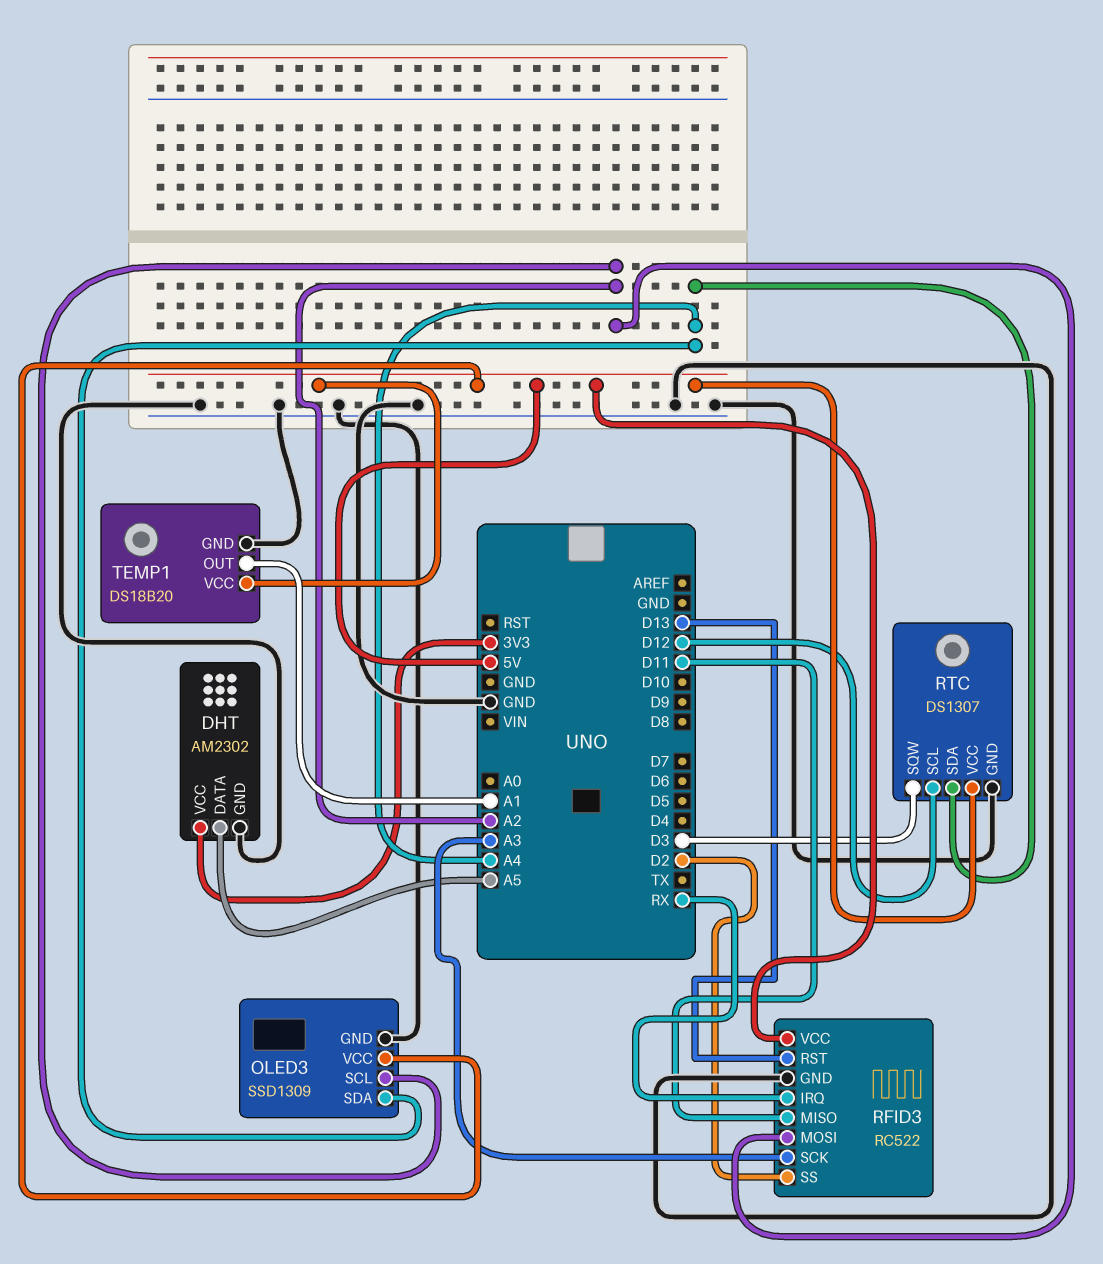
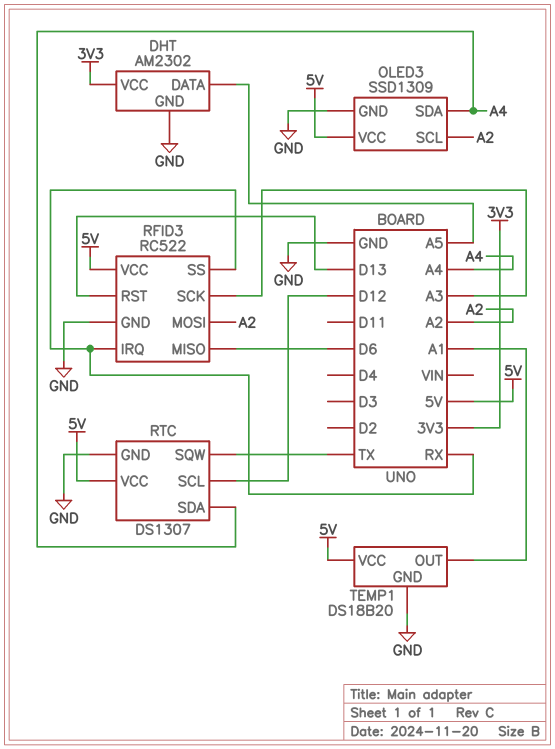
RFID3 pin MISO: D11 -> D6
RFID3 pin SS: D2 -> RX
RTC pin SQW: D3 -> TX

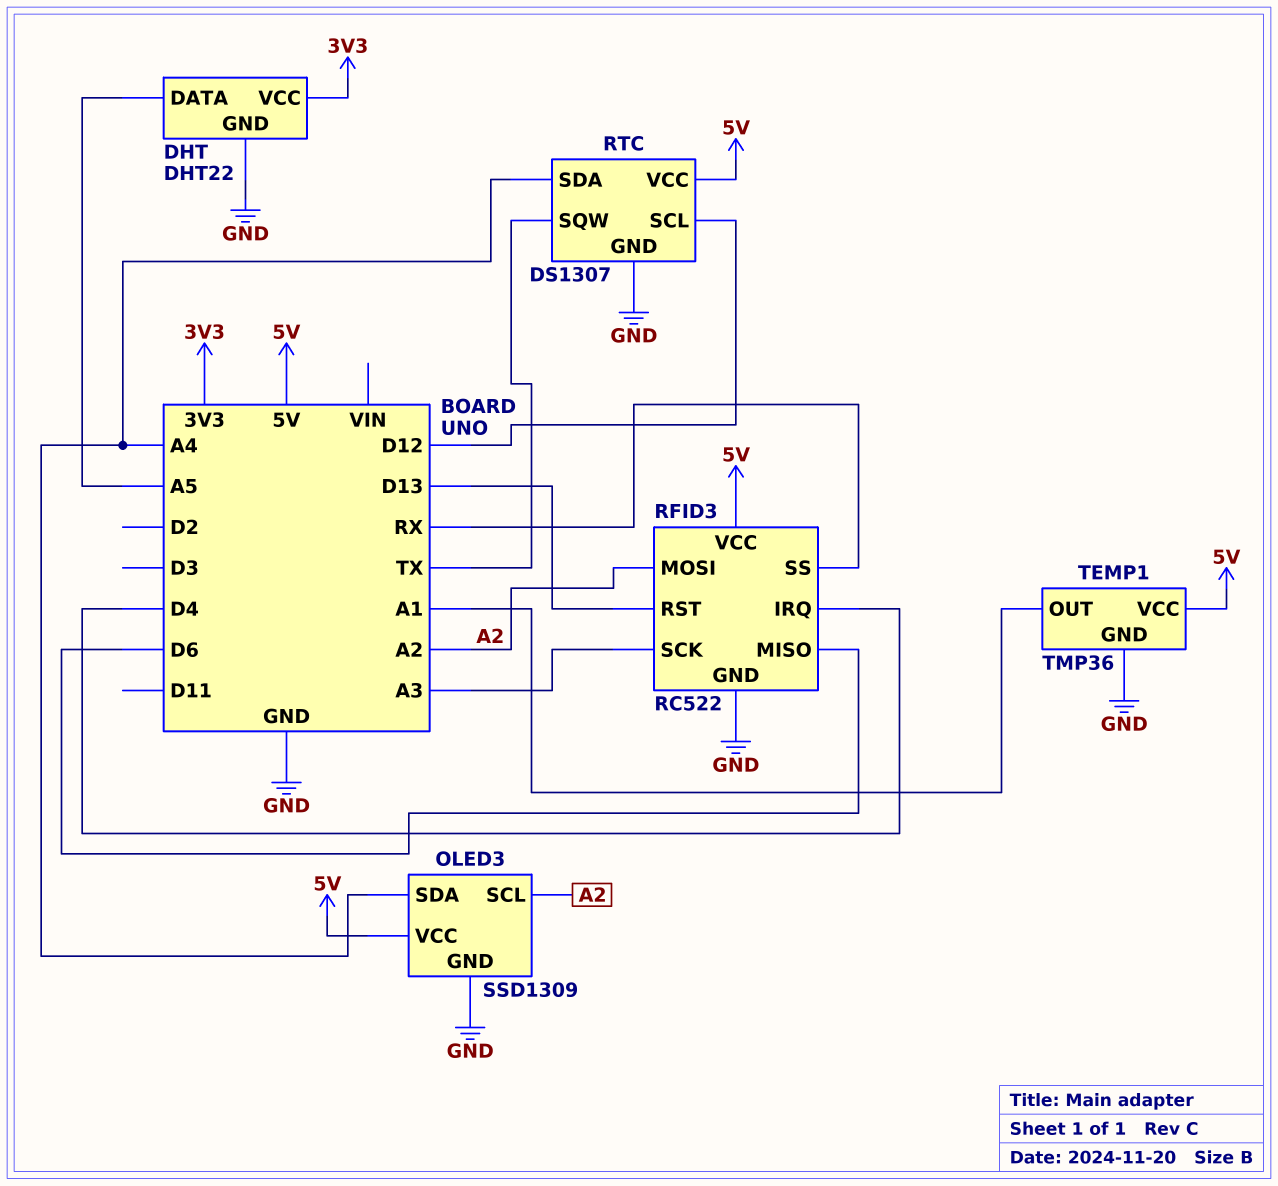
DHT: AM2302 -> DHT22
RFID3 pin IRQ: RX -> D4
TEMP1: DS18B20 -> TMP36

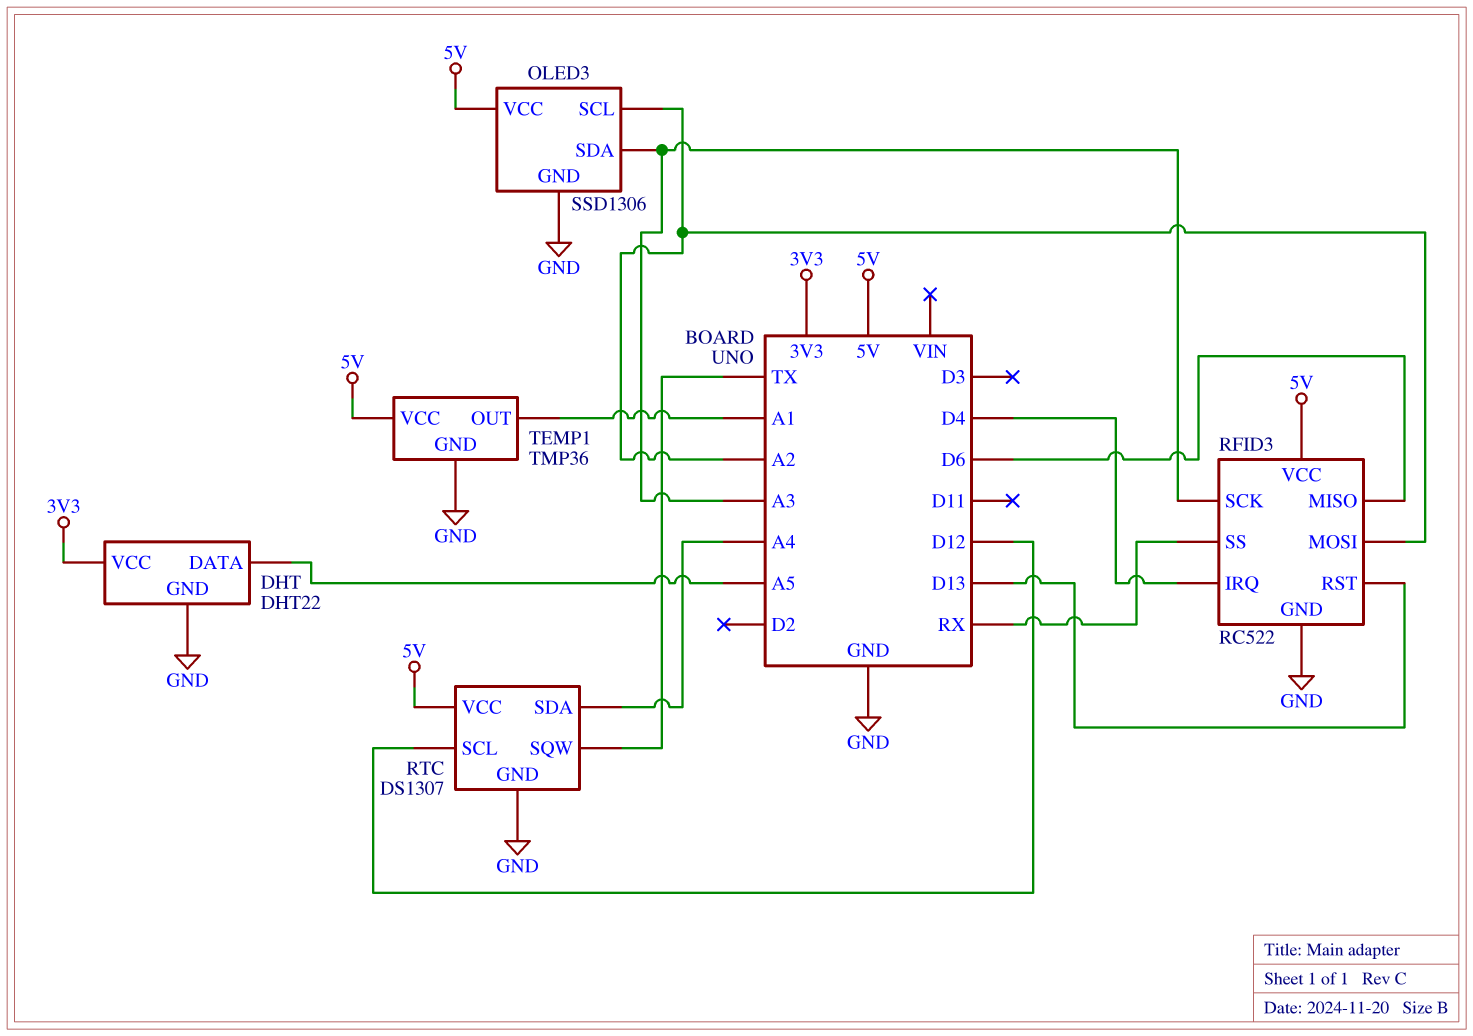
OLED3: SSD1309 -> SSD1306
OLED3 pin SDA: A4 -> A3

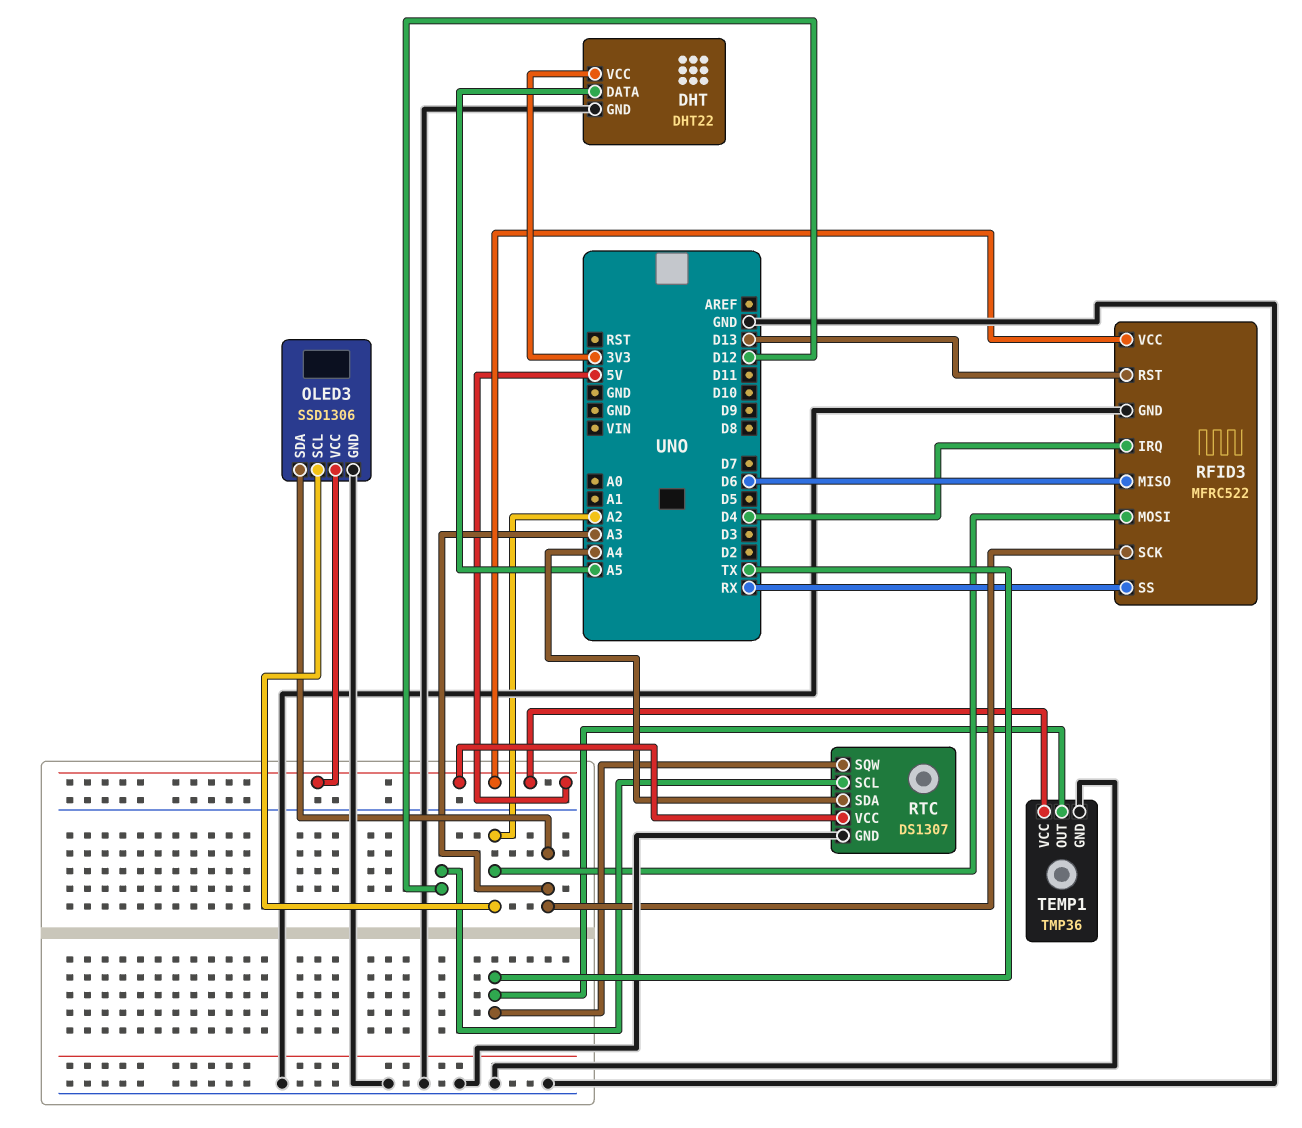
RFID3: RC522 -> MFRC522
TEMP1 pin OUT: A1 -> TX

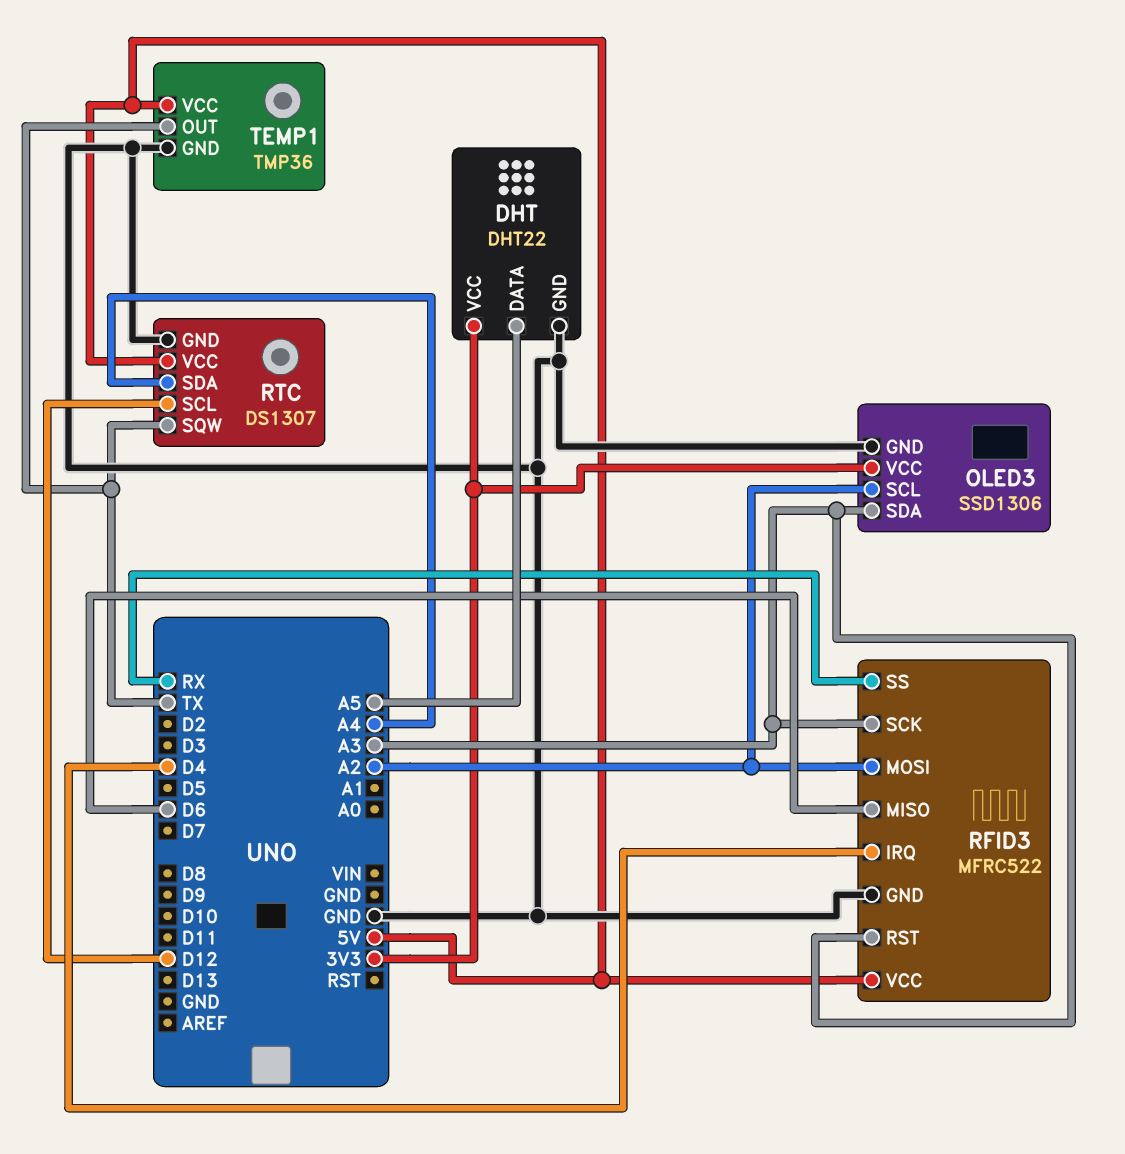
OLED3 pin VCC: 5V -> 3V3
RFID3 pin RST: D13 -> A3

